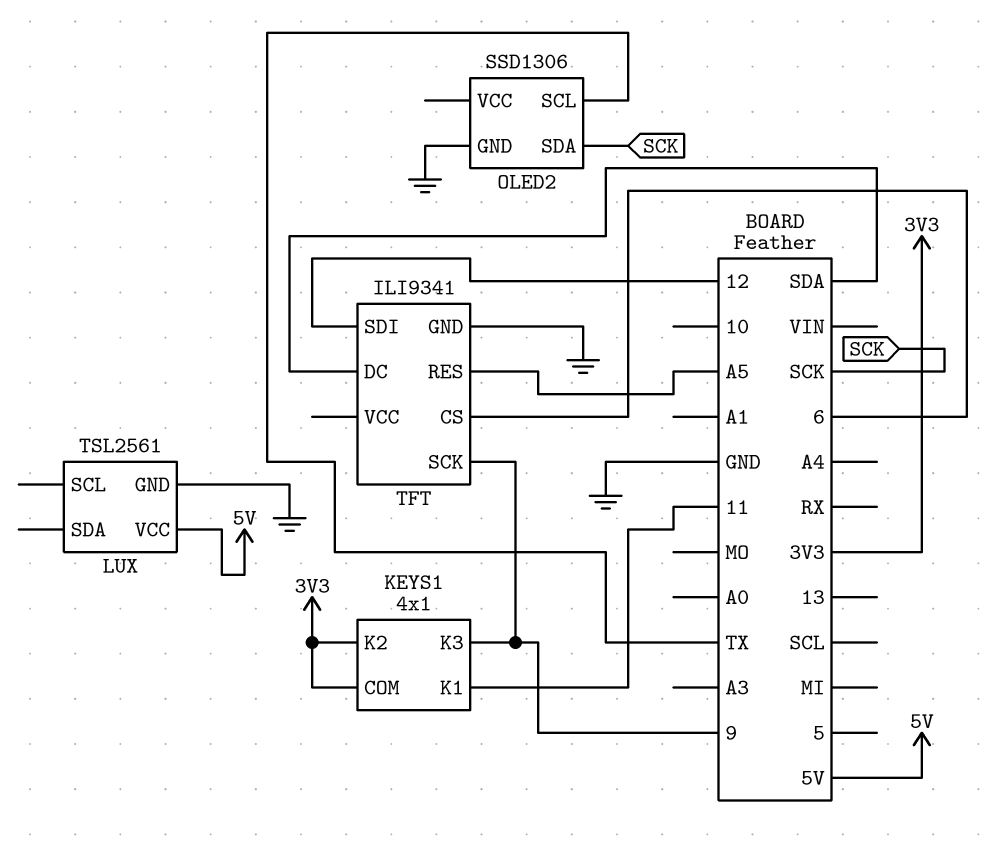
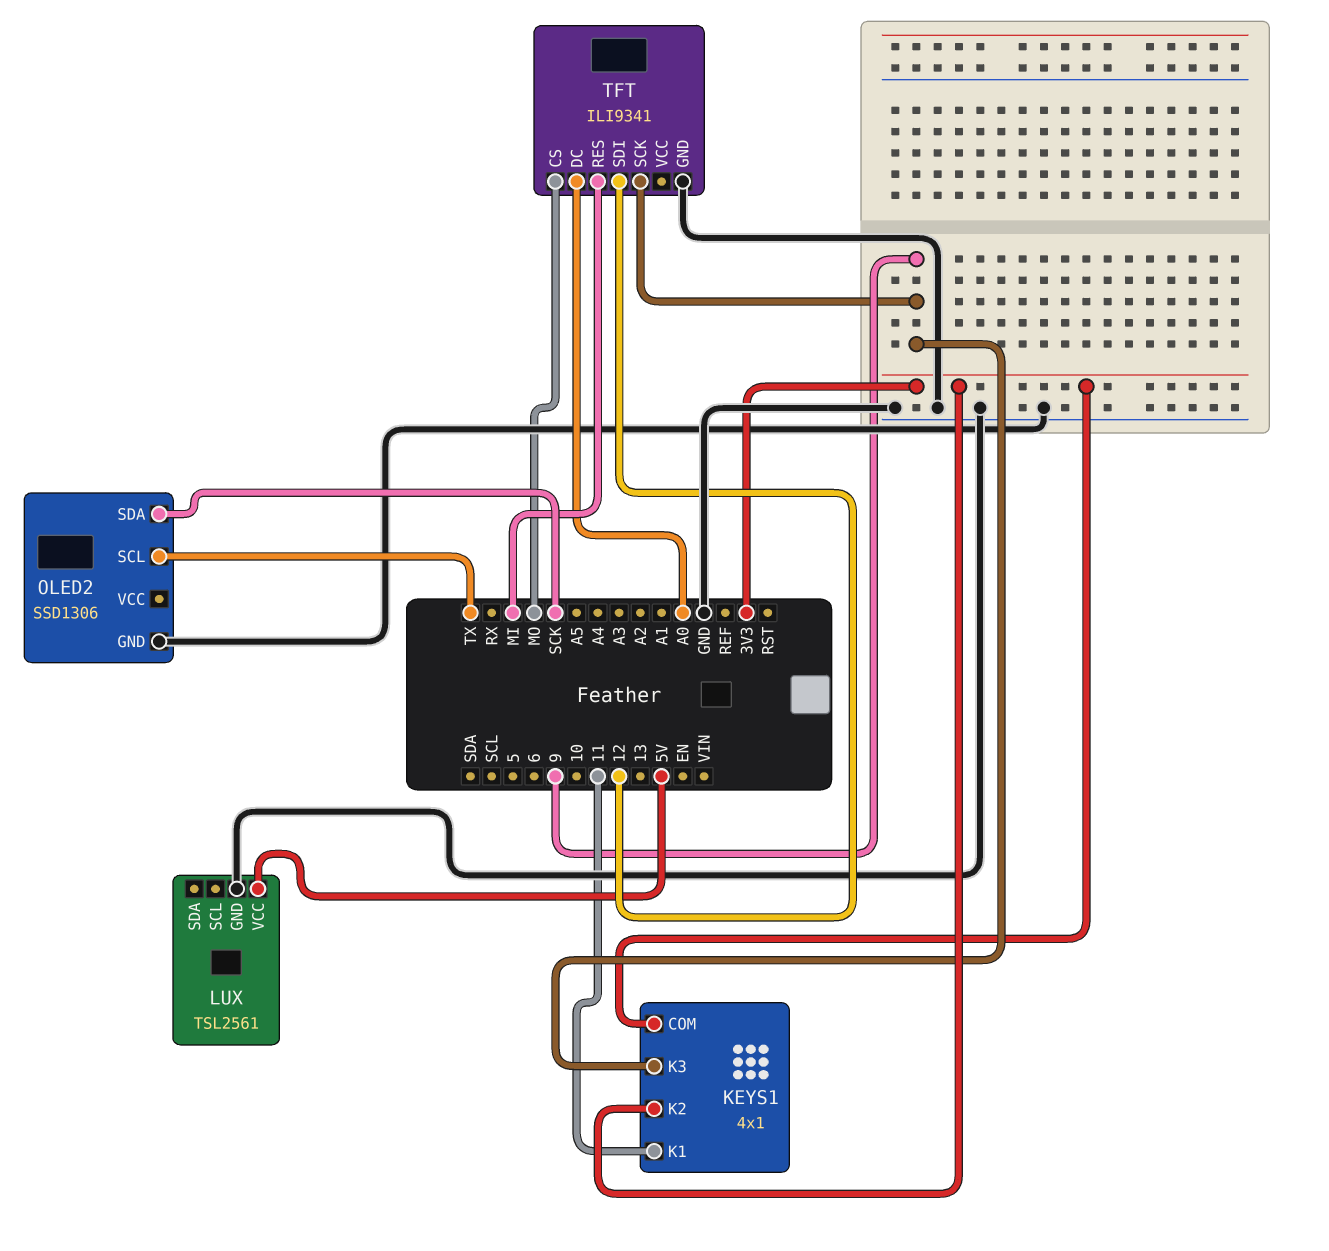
TFT pin CS: 6 -> MO
TFT pin DC: SDA -> A0
TFT pin RES: A5 -> MI

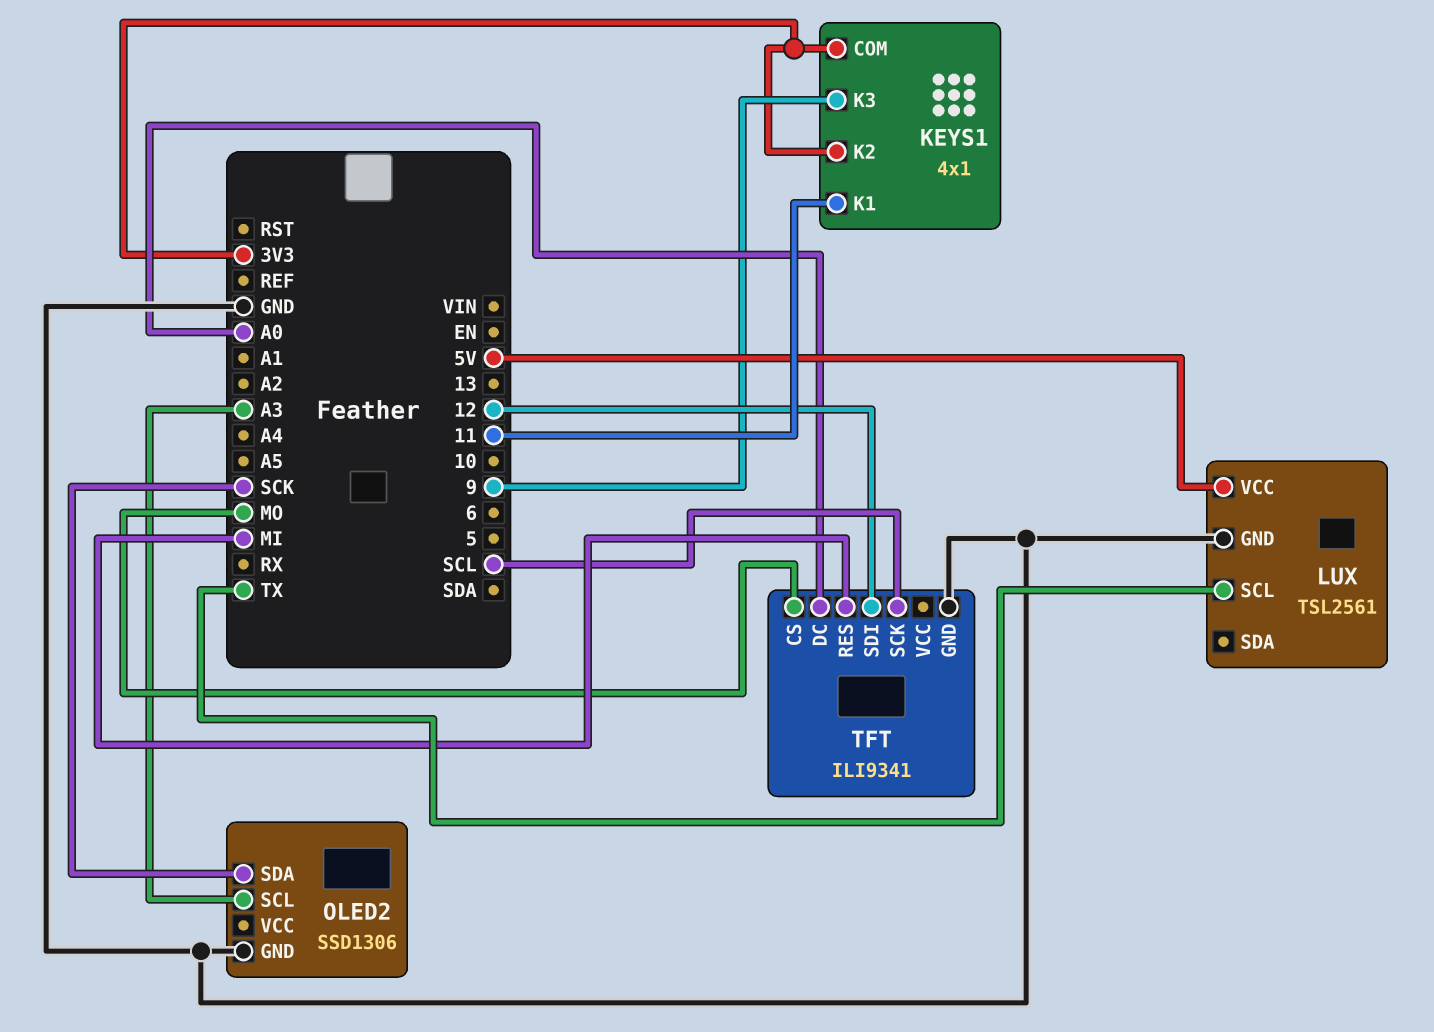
LUX pin SCL: none -> TX
OLED2 pin SCL: TX -> A3
TFT pin SCK: 9 -> SCL

